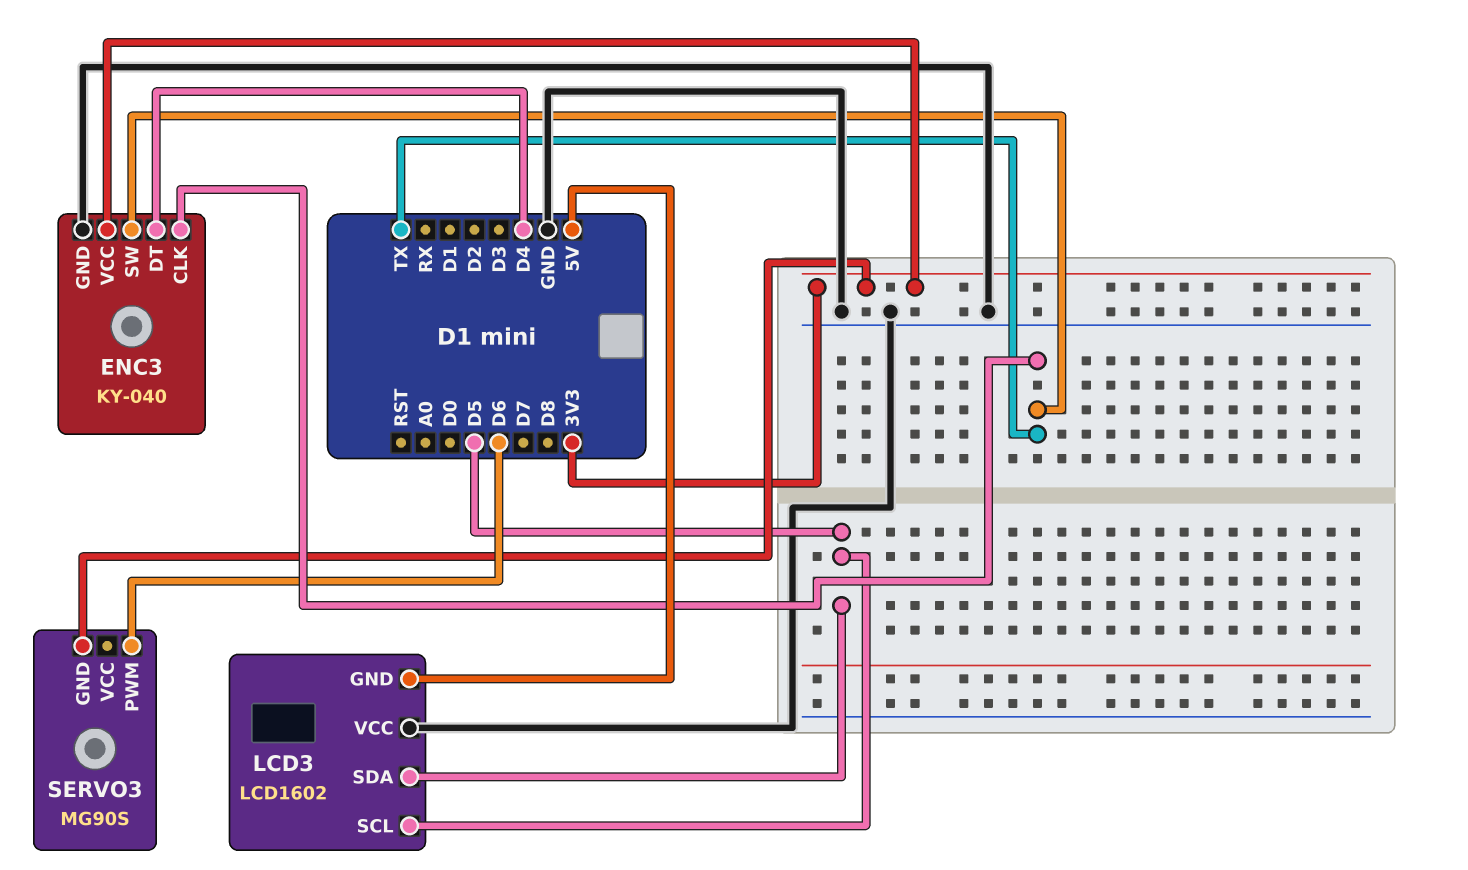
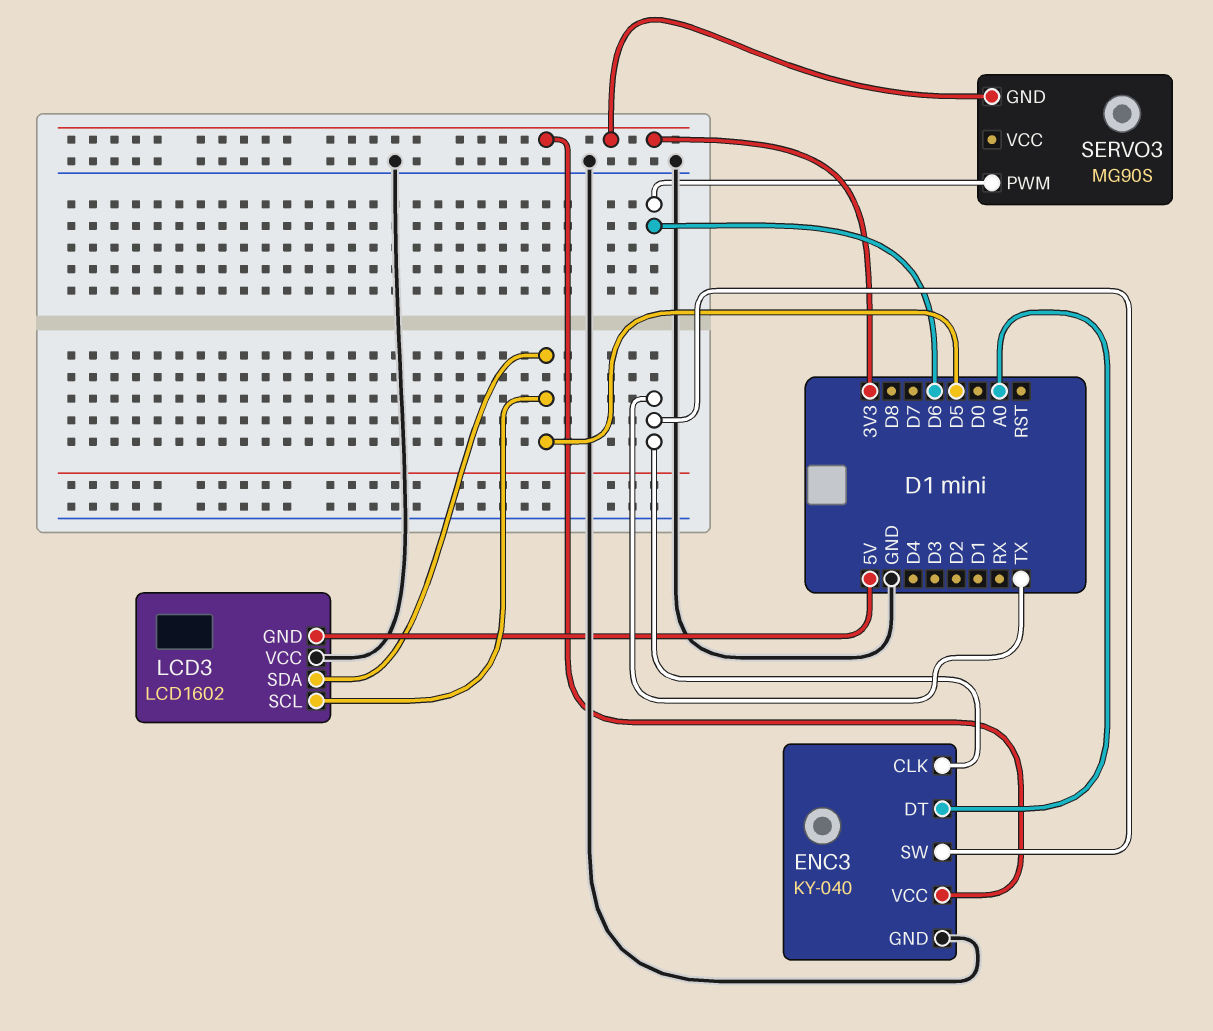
ENC3 pin DT: D4 -> A0

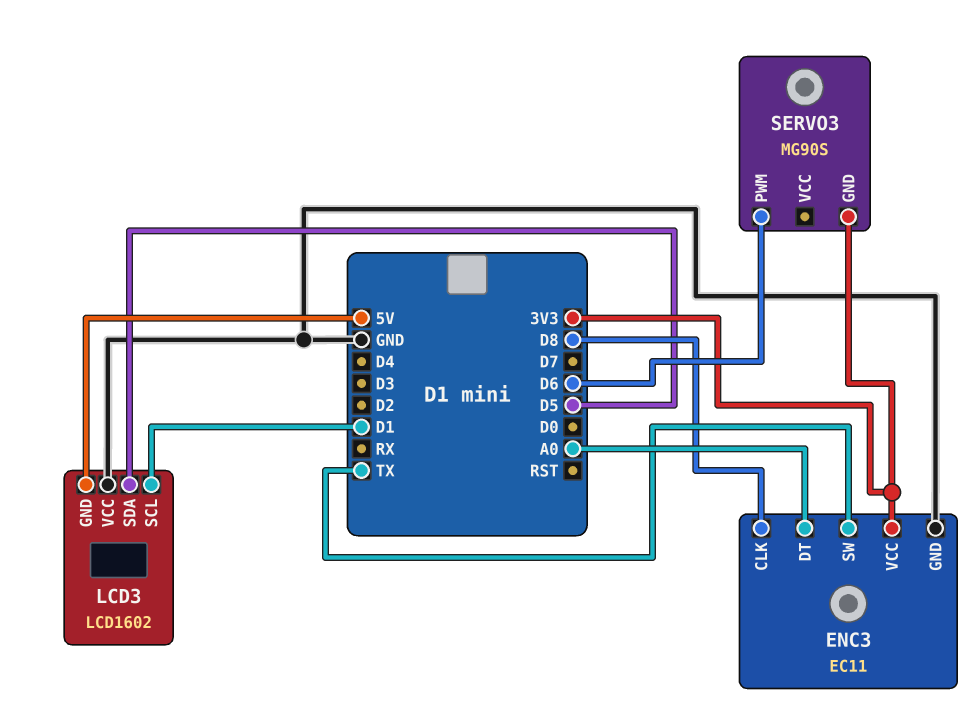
ENC3: KY-040 -> EC11
ENC3 pin CLK: TX -> D8
LCD3 pin SCL: D5 -> D1

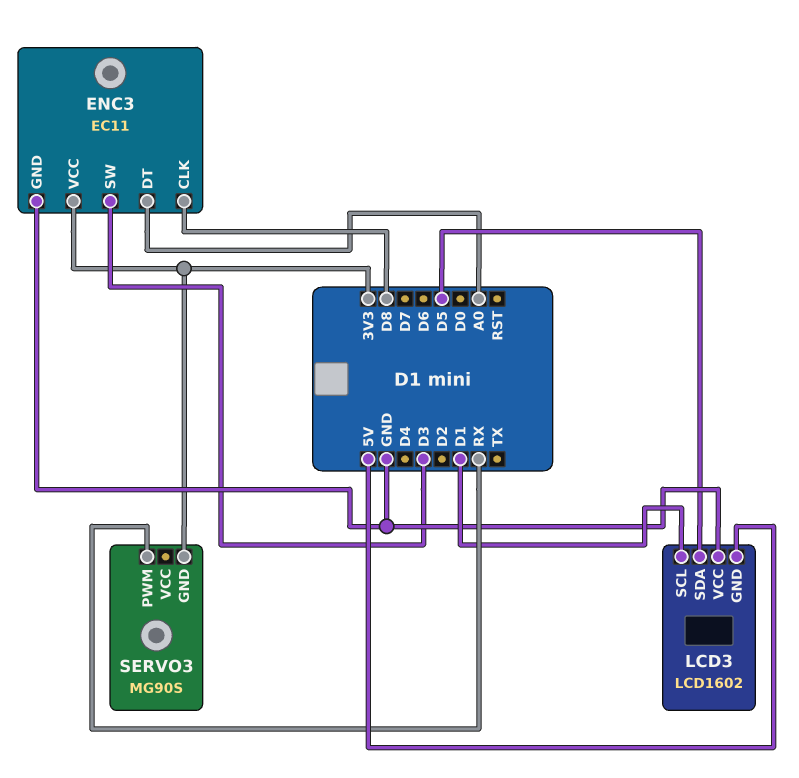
ENC3 pin SW: TX -> D3
SERVO3 pin PWM: D6 -> RX

